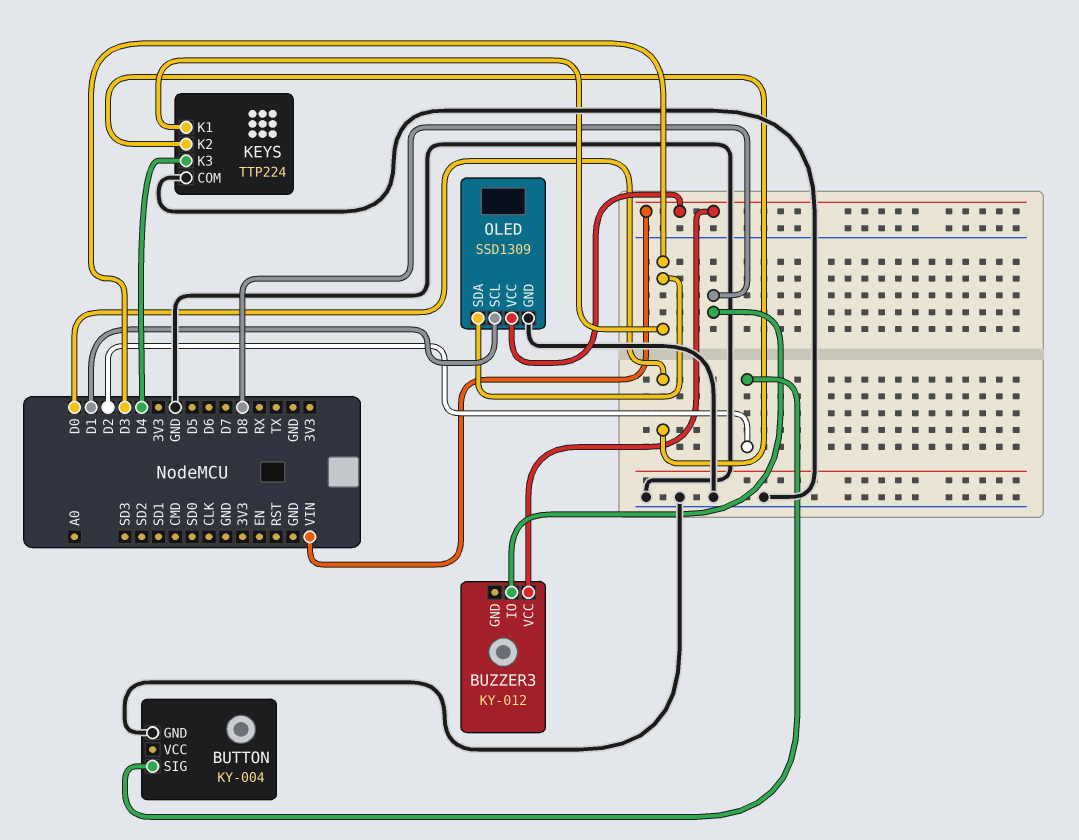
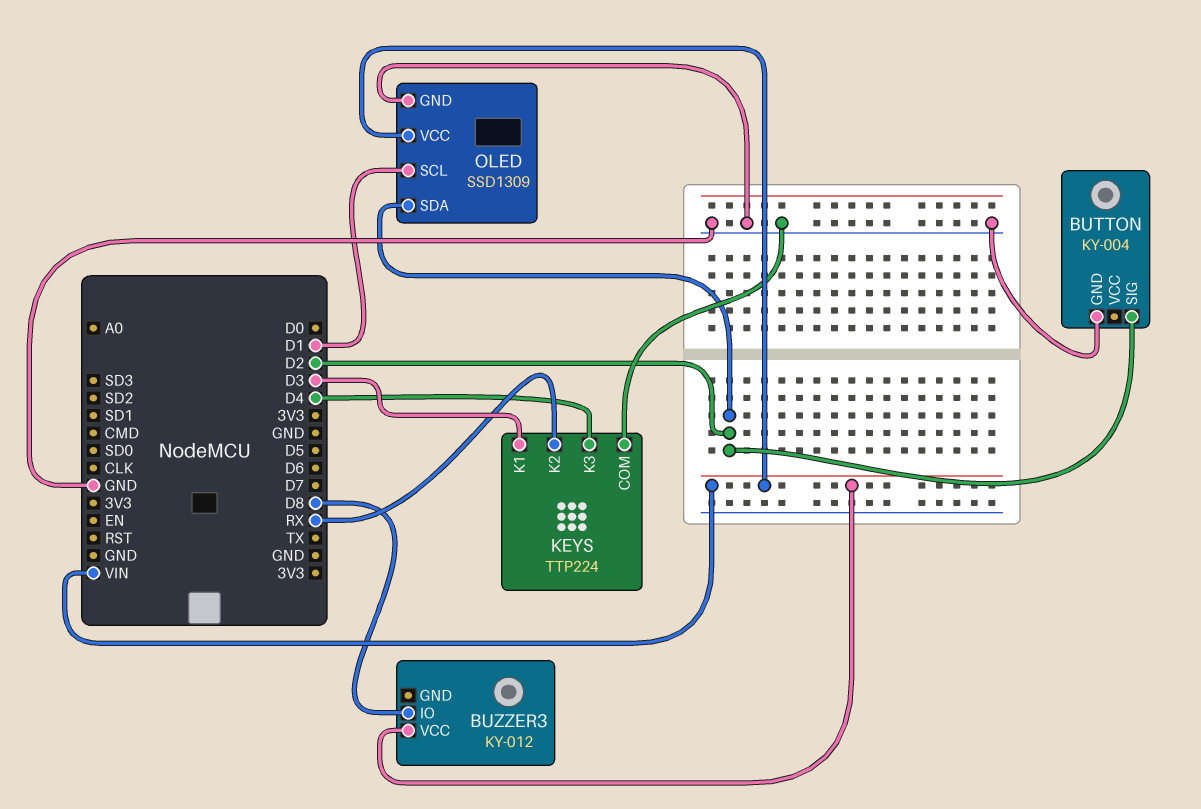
KEYS pin K2: D0 -> RX
OLED pin SDA: D3 -> D2

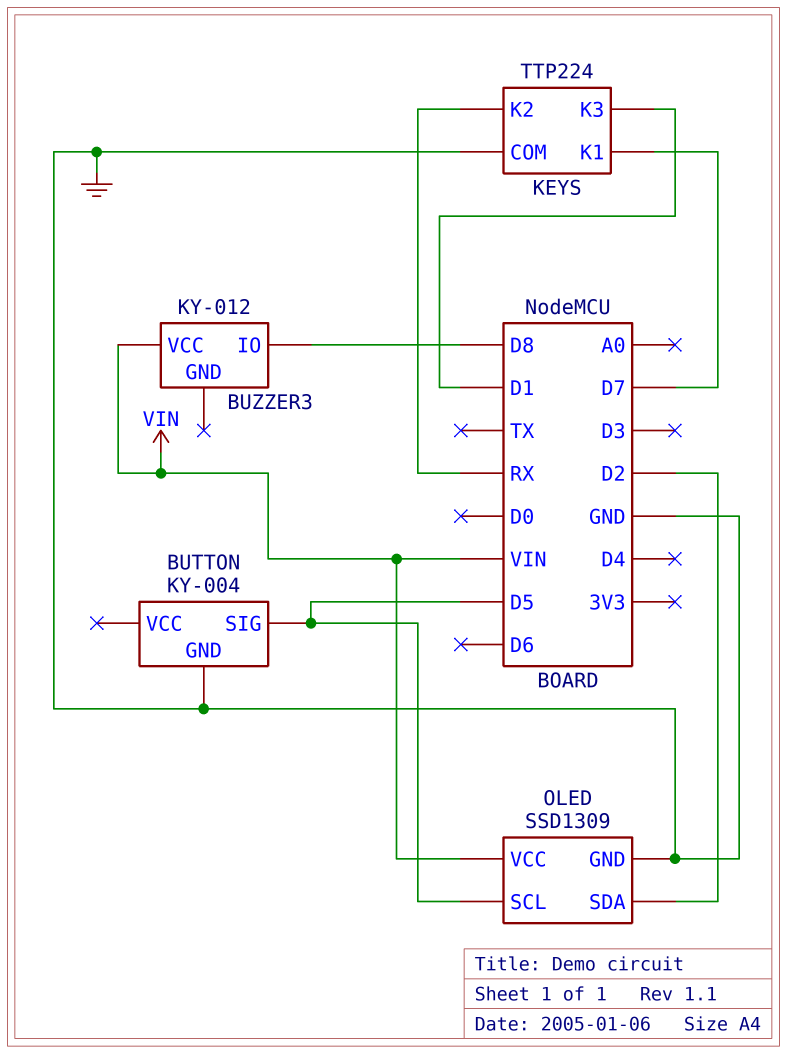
BUTTON pin SIG: D2 -> D5
KEYS pin K1: D3 -> D7
KEYS pin K3: D4 -> D1
OLED pin SCL: D1 -> D5

